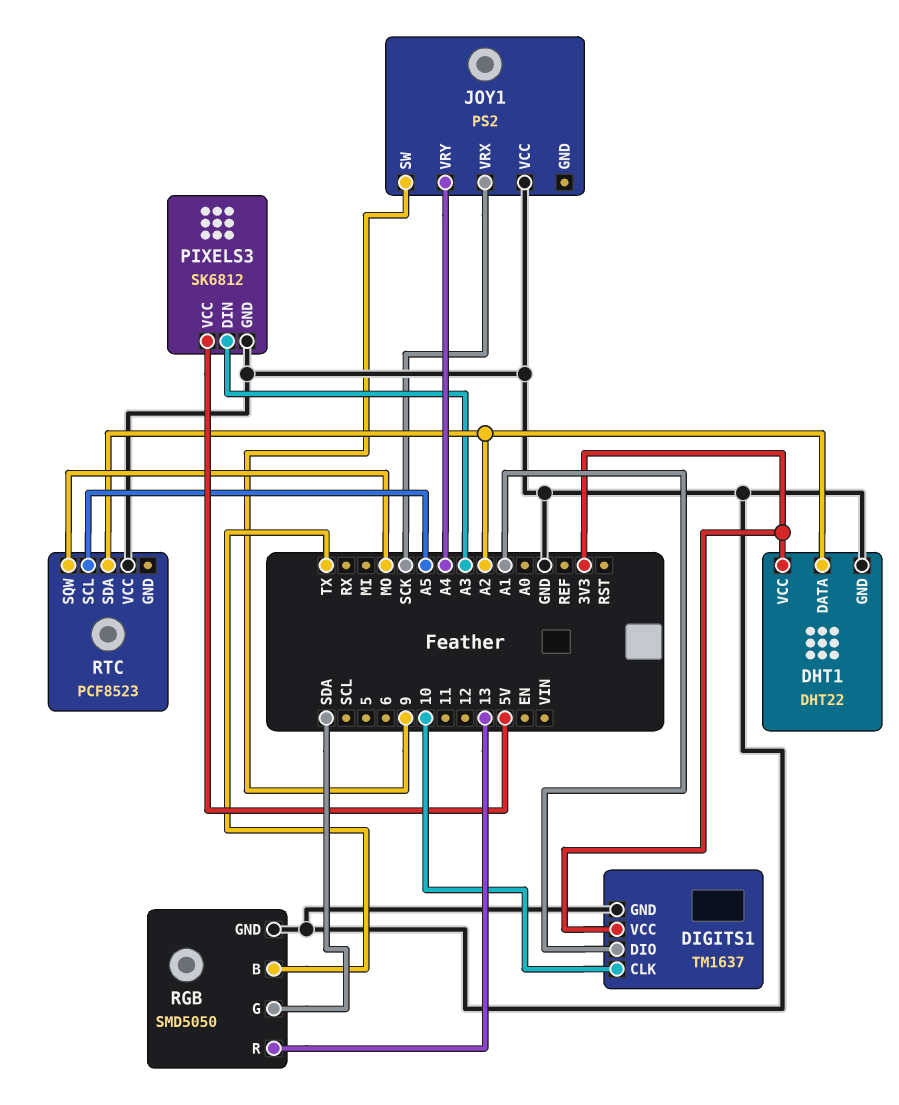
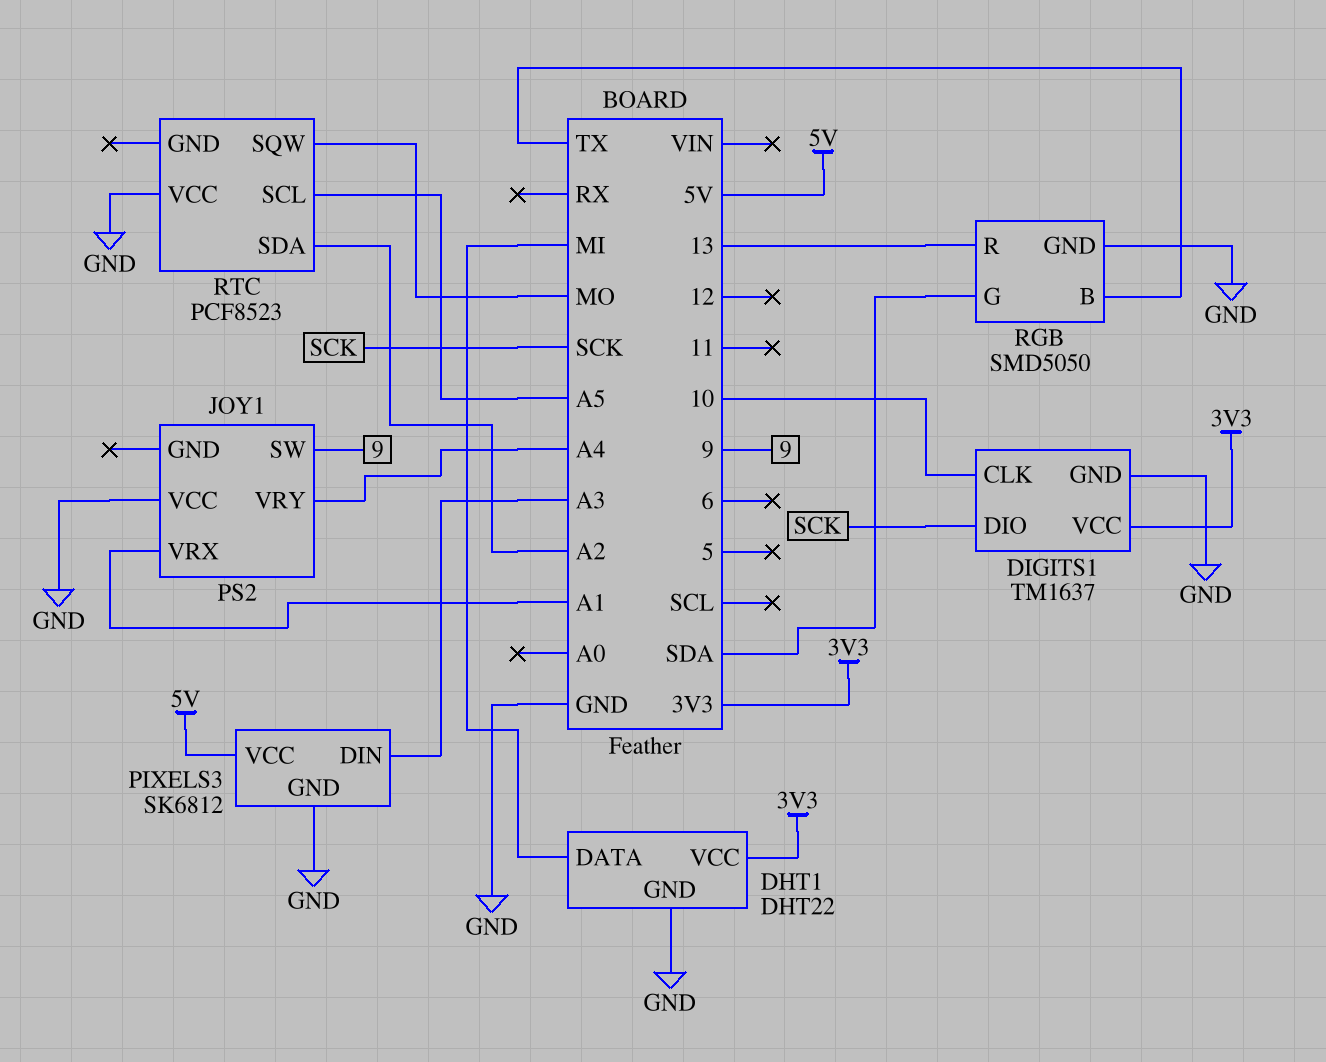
DHT1 pin DATA: A2 -> MI
DIGITS1 pin DIO: A1 -> SCK
JOY1 pin VRX: SCK -> A1

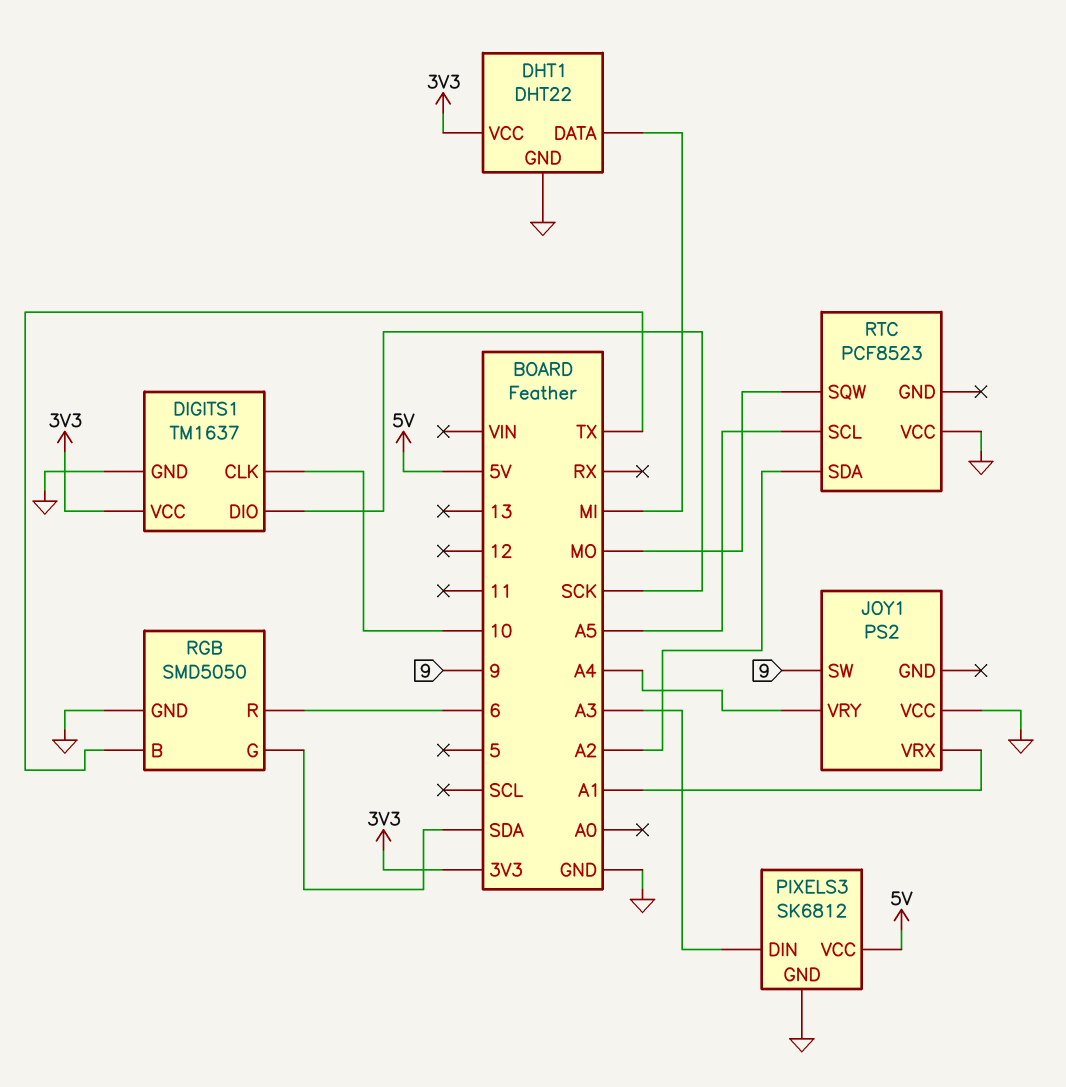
RGB pin R: 13 -> 6

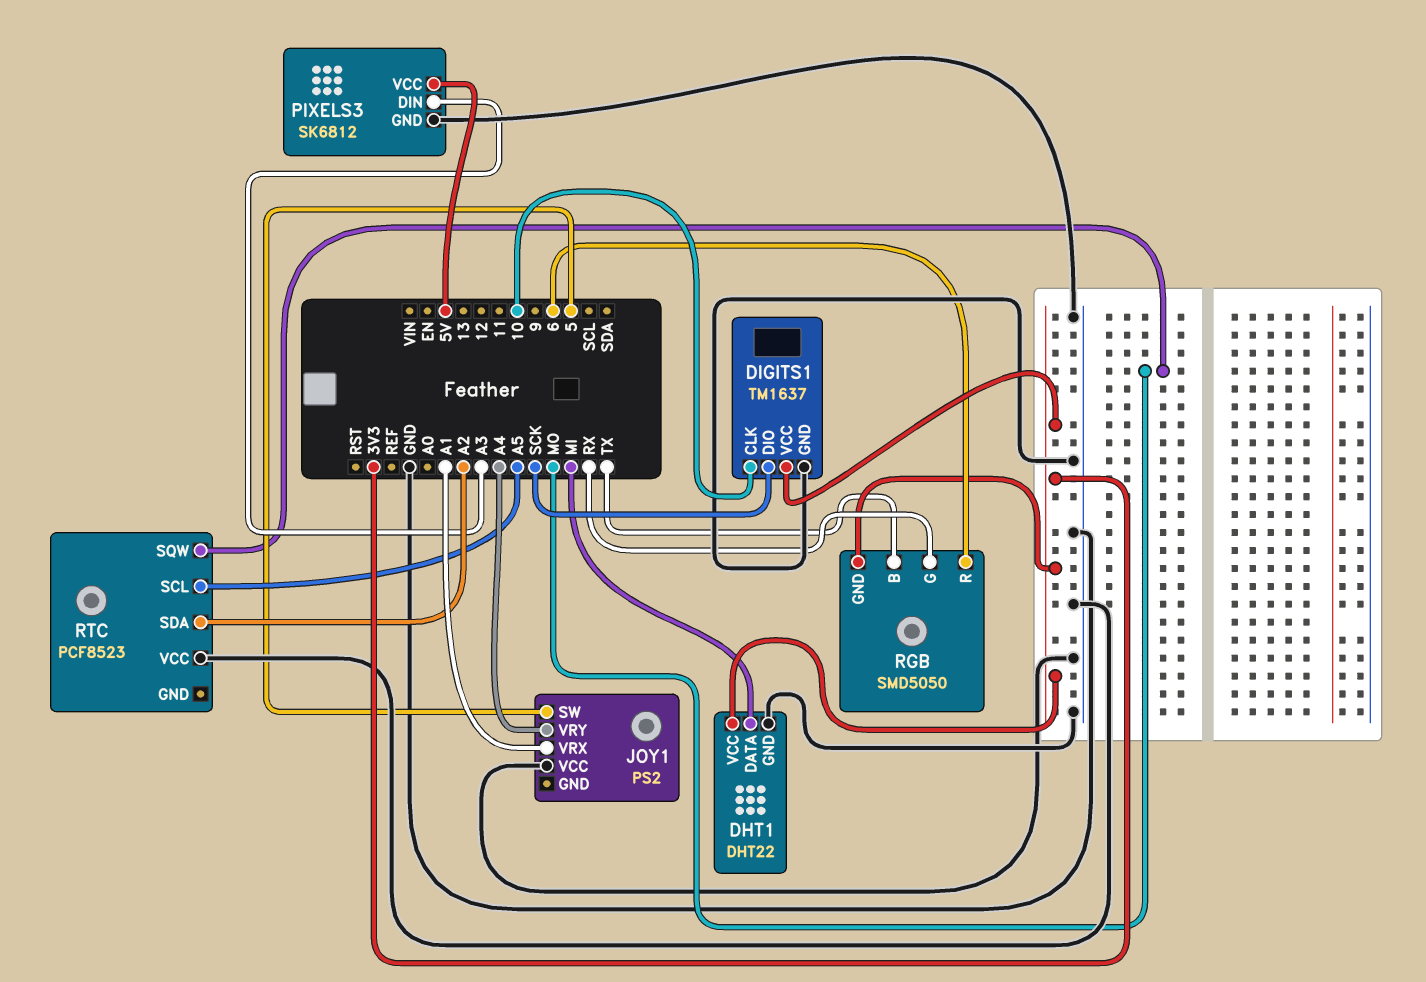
JOY1 pin SW: 9 -> 5
RGB pin G: SDA -> RX
RGB pin GND: GND -> 3V3

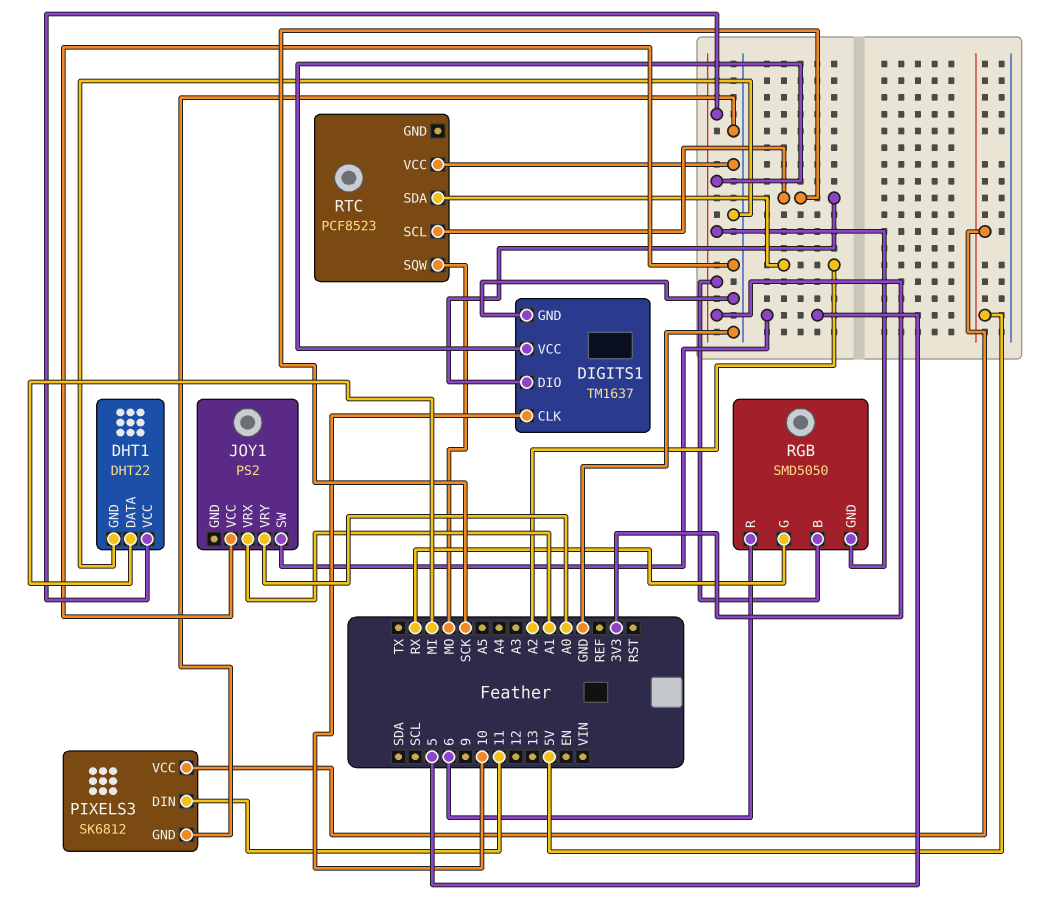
JOY1 pin VRY: A4 -> A0
PIXELS3 pin DIN: A3 -> 11
RGB pin B: TX -> 3V3
RTC pin SCL: A5 -> SCK

